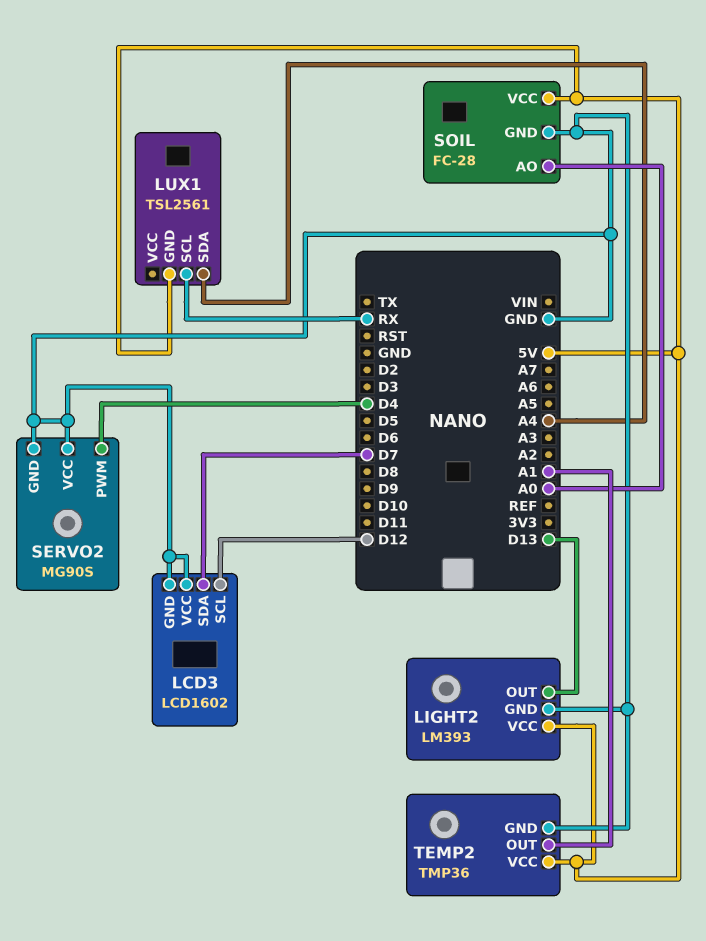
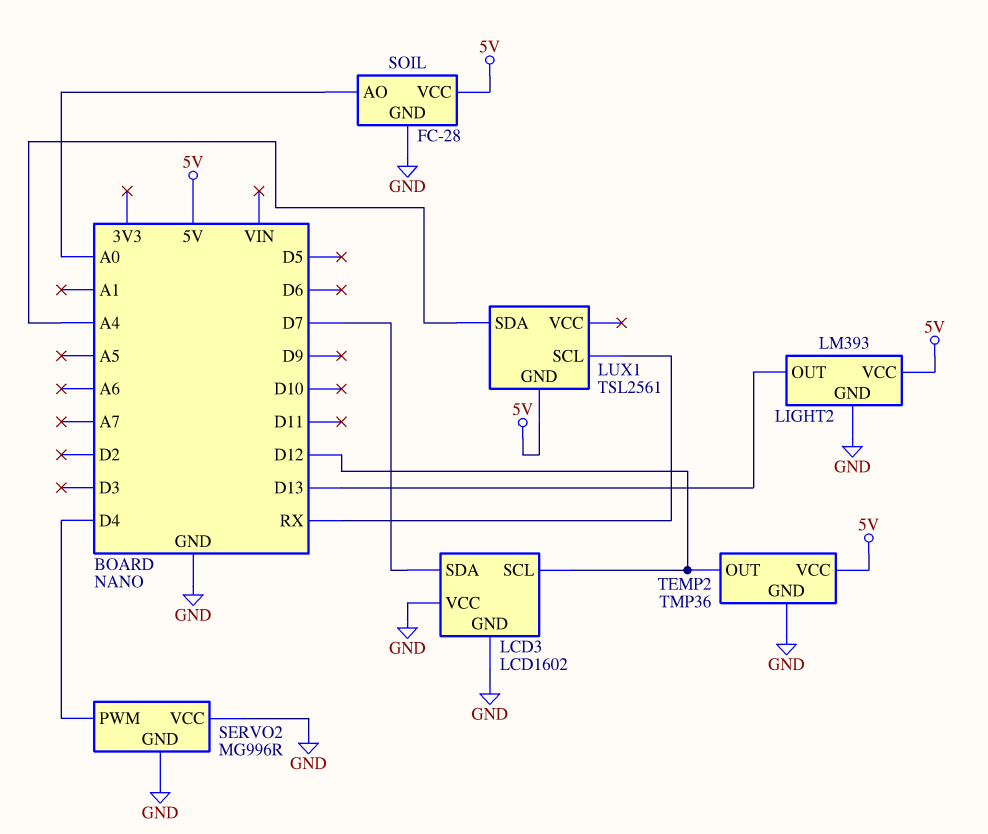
SERVO2: MG90S -> MG996R
TEMP2 pin OUT: A1 -> D12

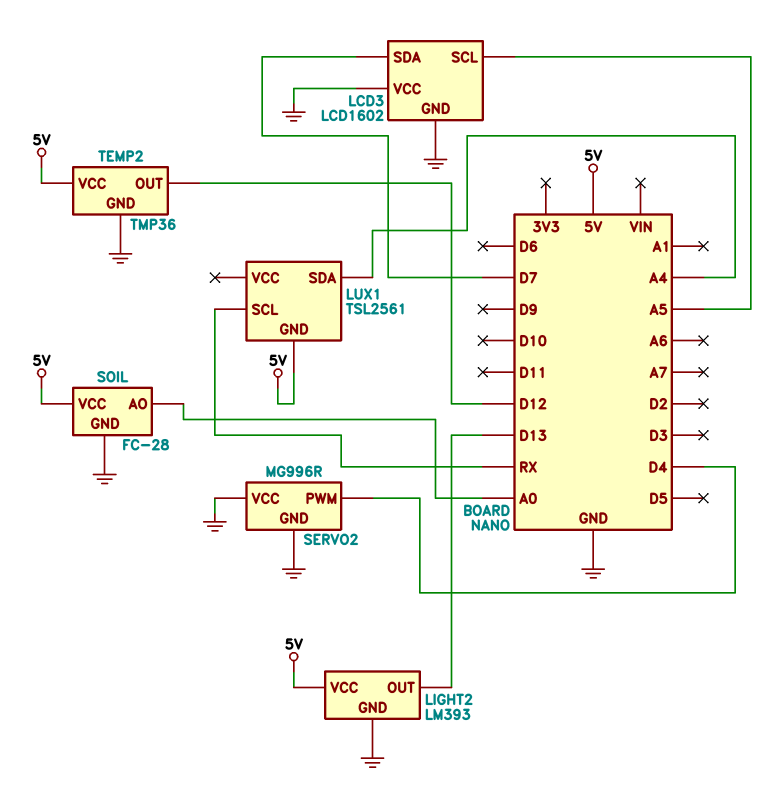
LCD3 pin SCL: D12 -> A5

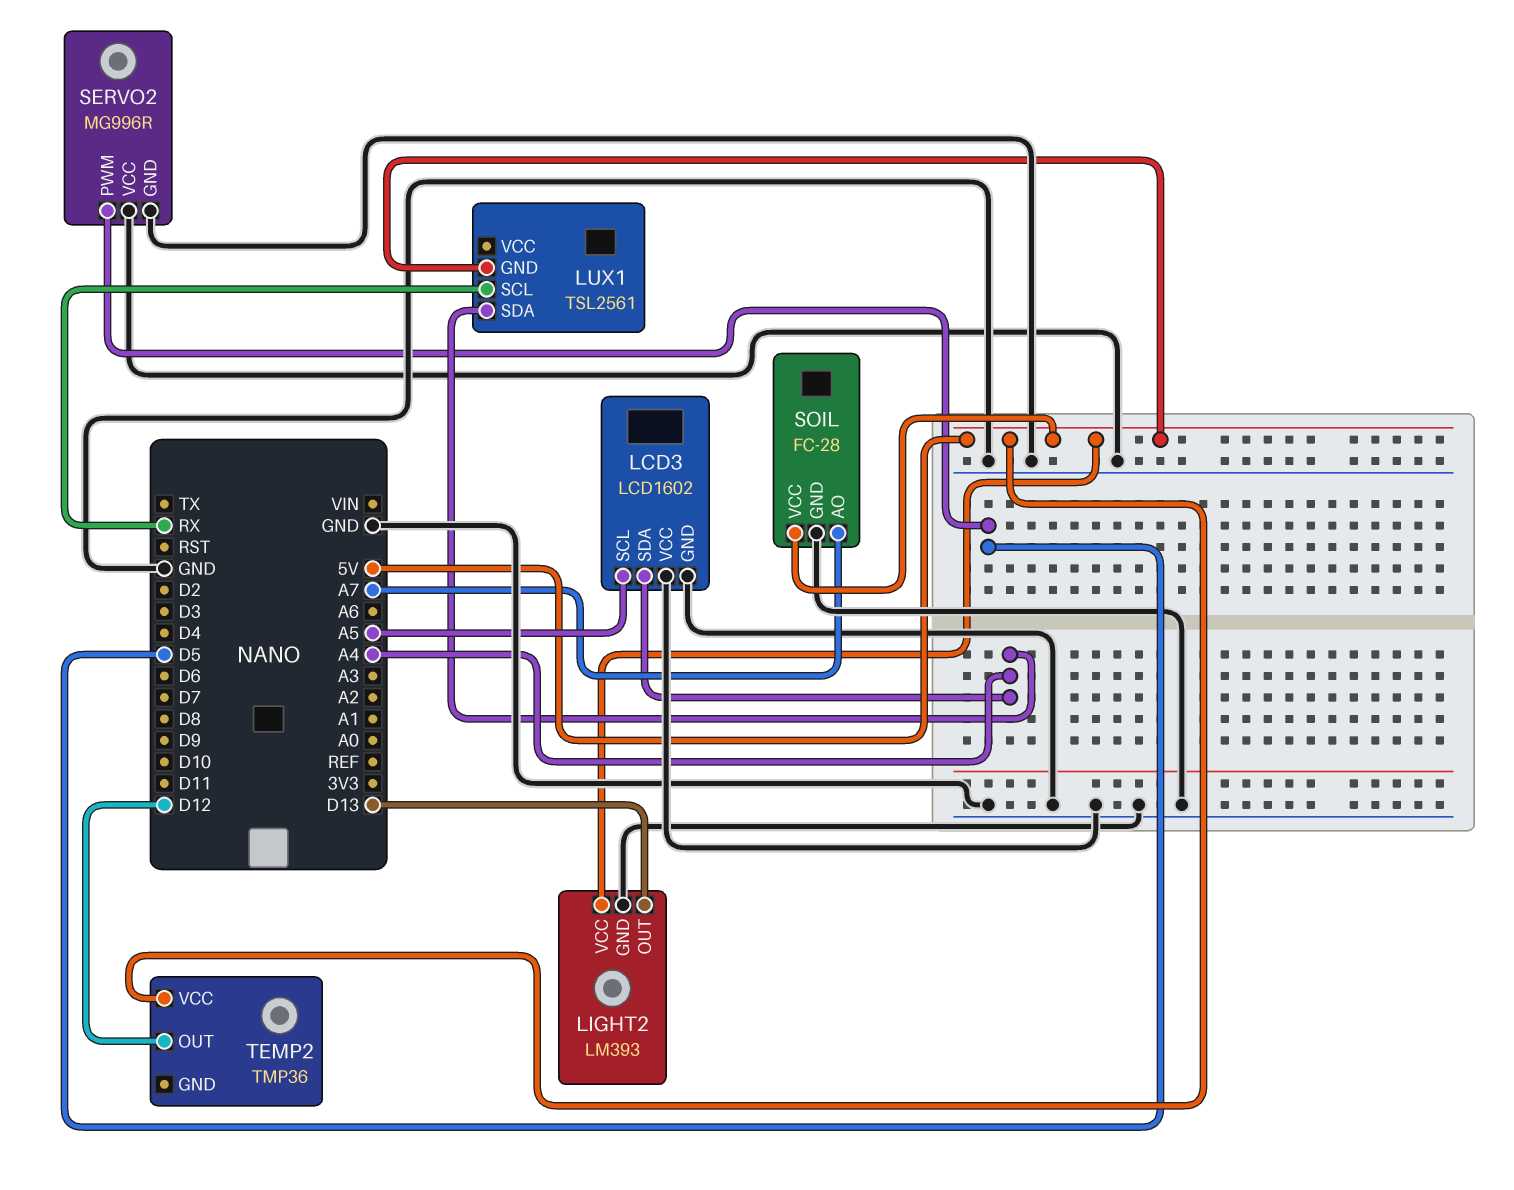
LCD3 pin SDA: D7 -> A4
SERVO2 pin PWM: D4 -> D5
SOIL pin AO: A0 -> A7
TEMP2 pin GND: GND -> none

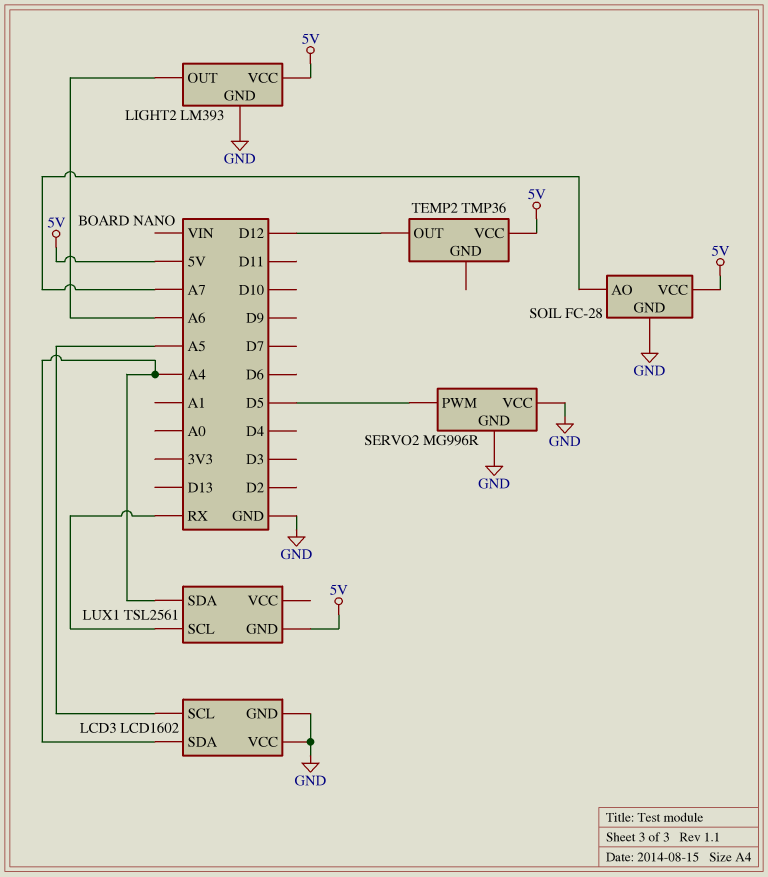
LIGHT2 pin OUT: D13 -> A6

